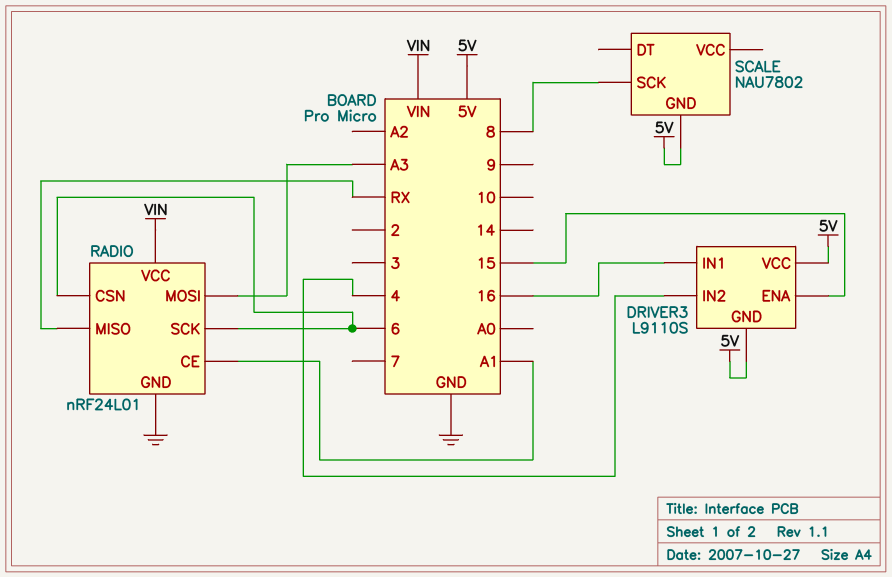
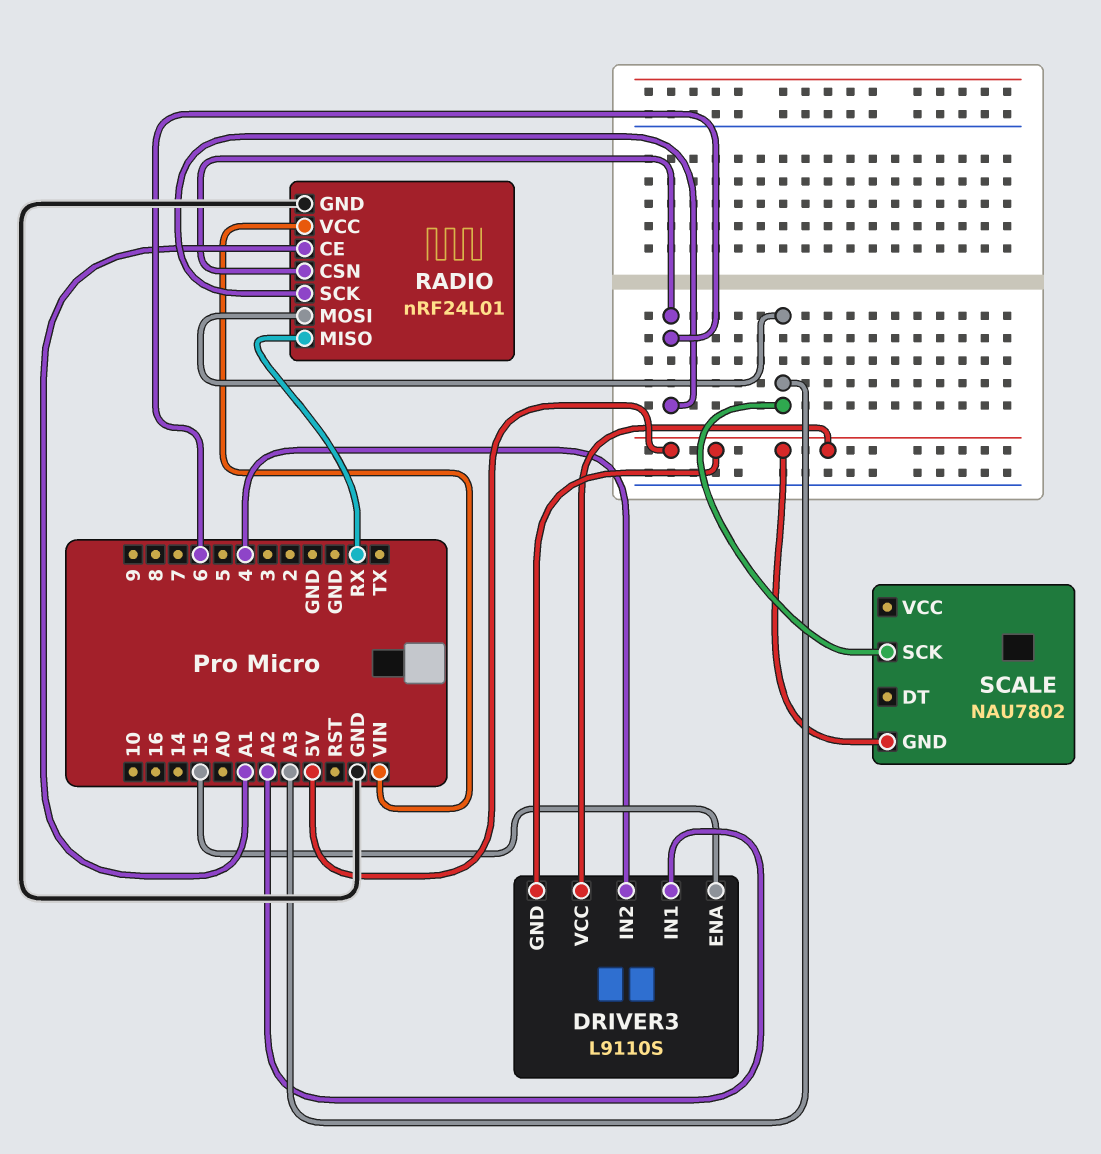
DRIVER3 pin IN1: 16 -> A2
SCALE pin SCK: 8 -> A3

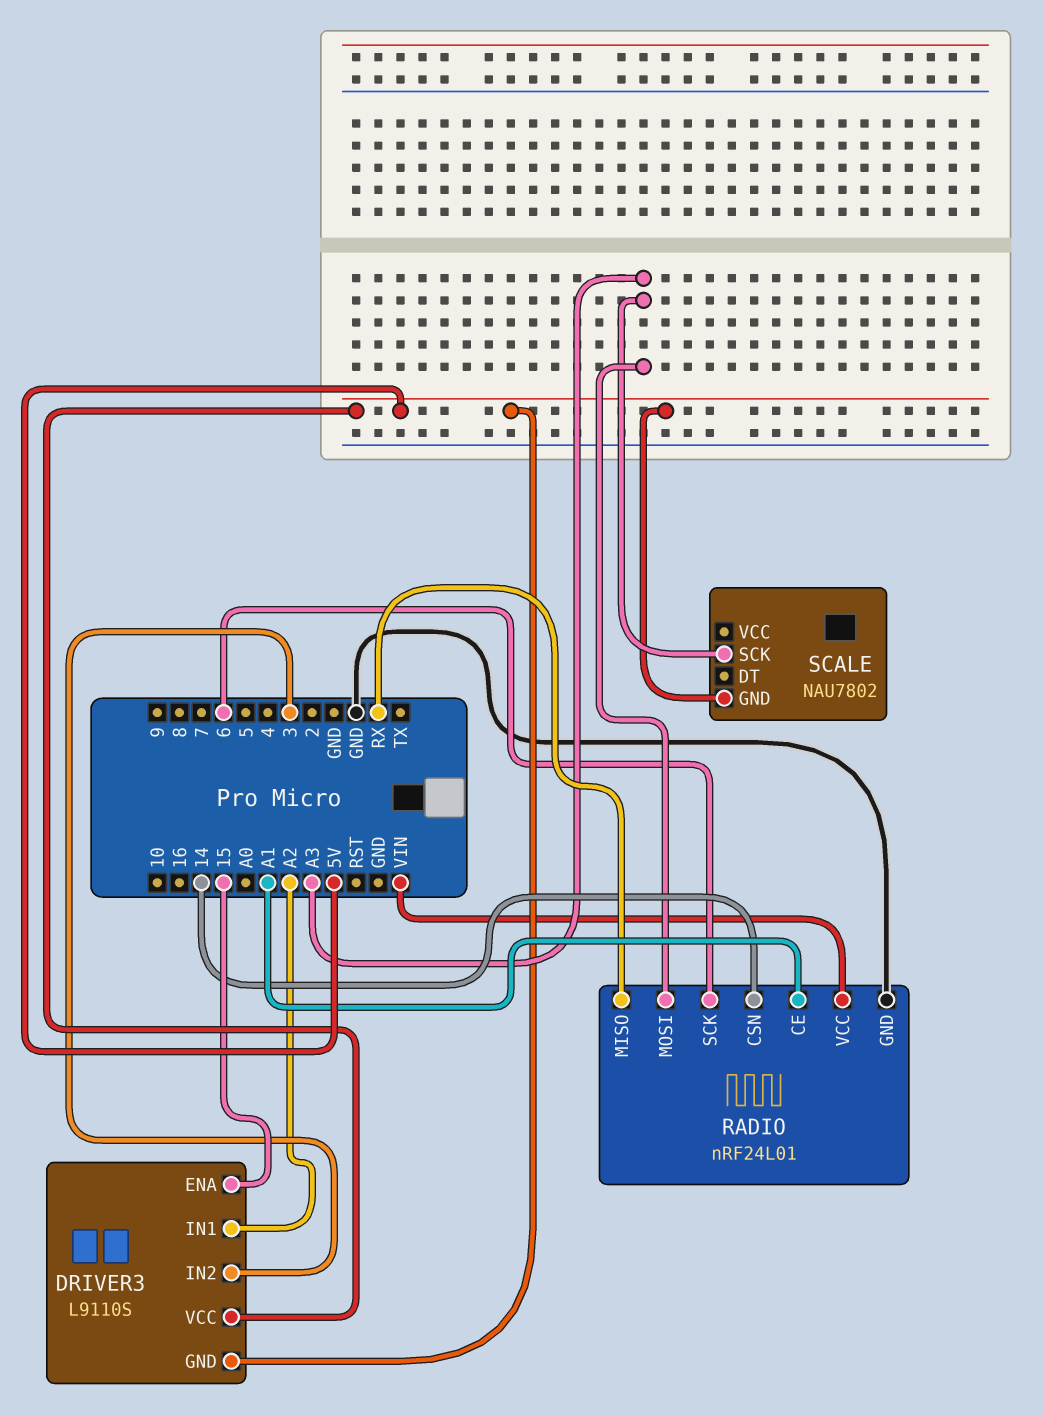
DRIVER3 pin IN2: 4 -> 3
RADIO pin CSN: 6 -> 14

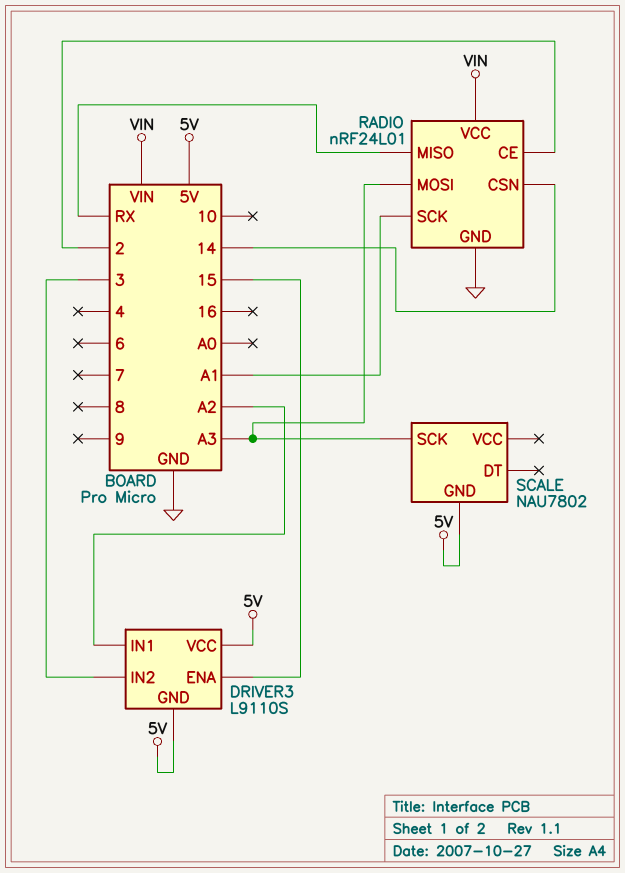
RADIO pin CE: A1 -> 2
RADIO pin SCK: 6 -> A1

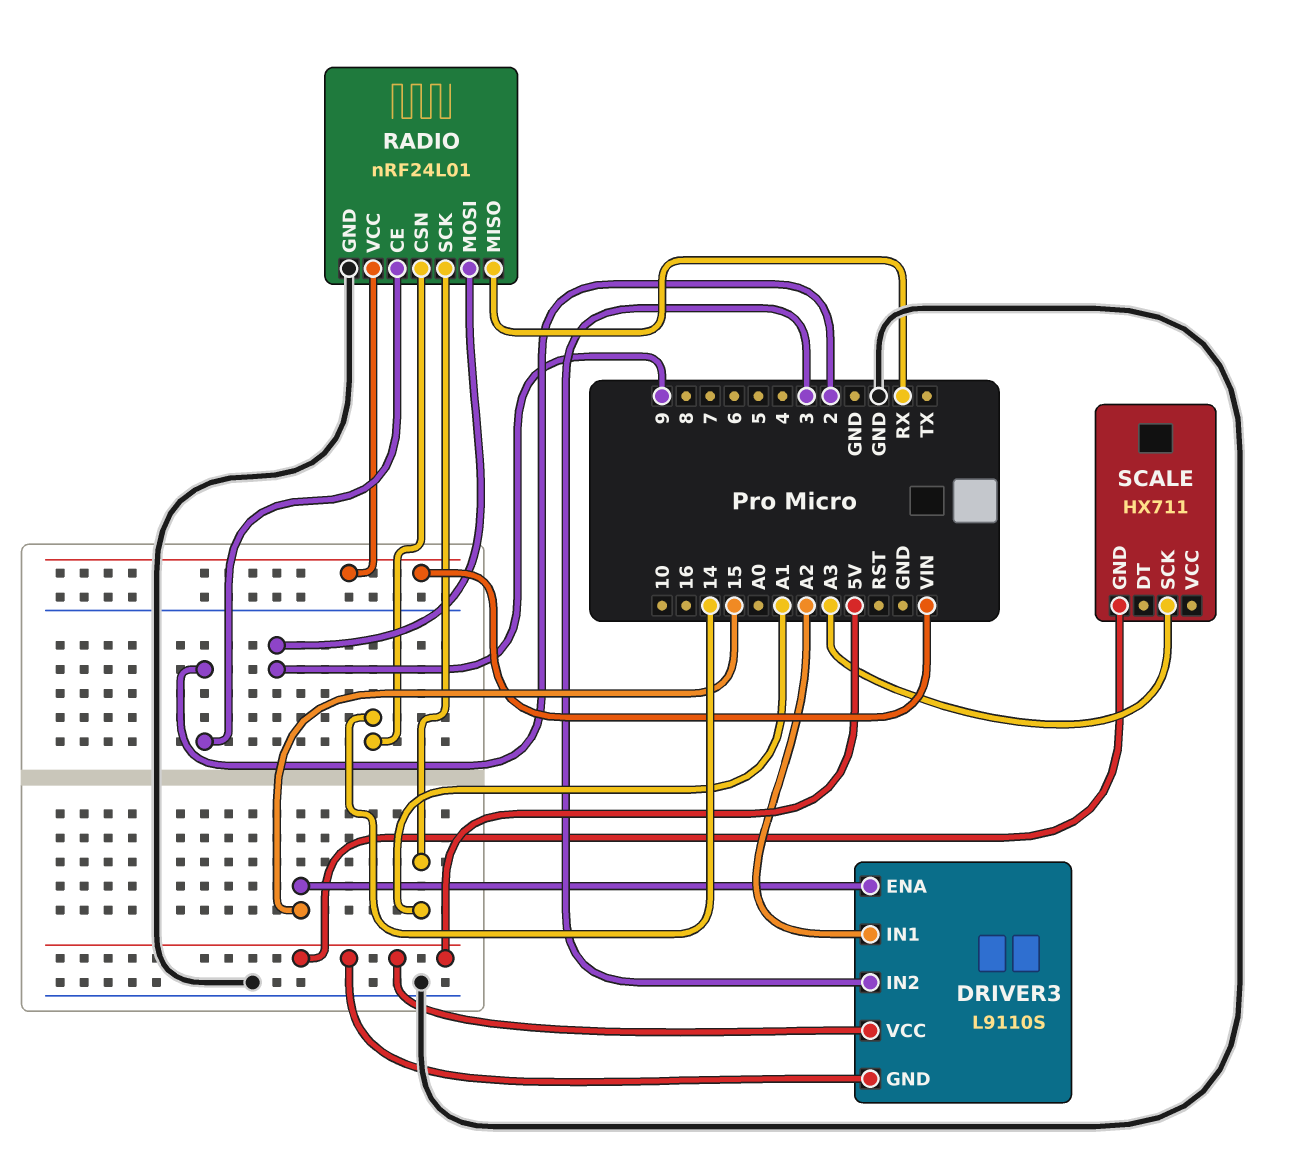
RADIO pin MOSI: A3 -> 9
SCALE: NAU7802 -> HX711

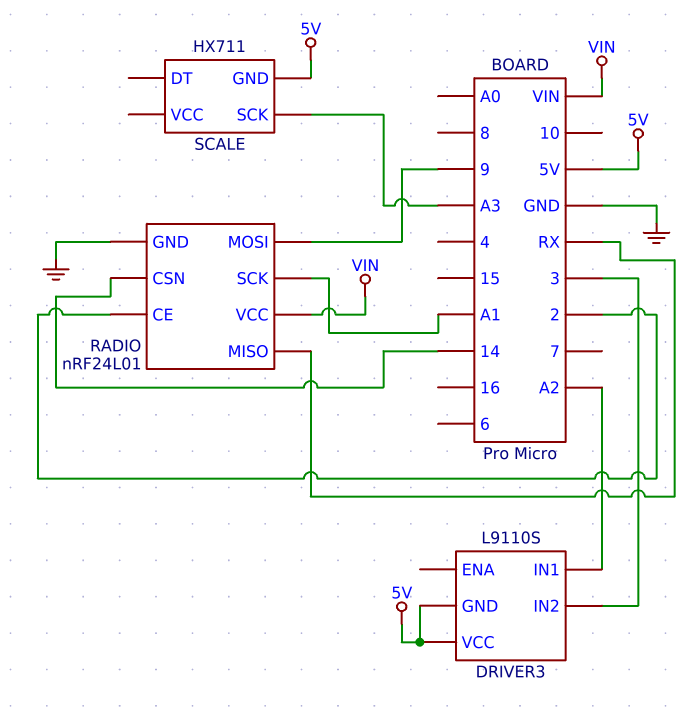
DRIVER3 pin ENA: 15 -> none

